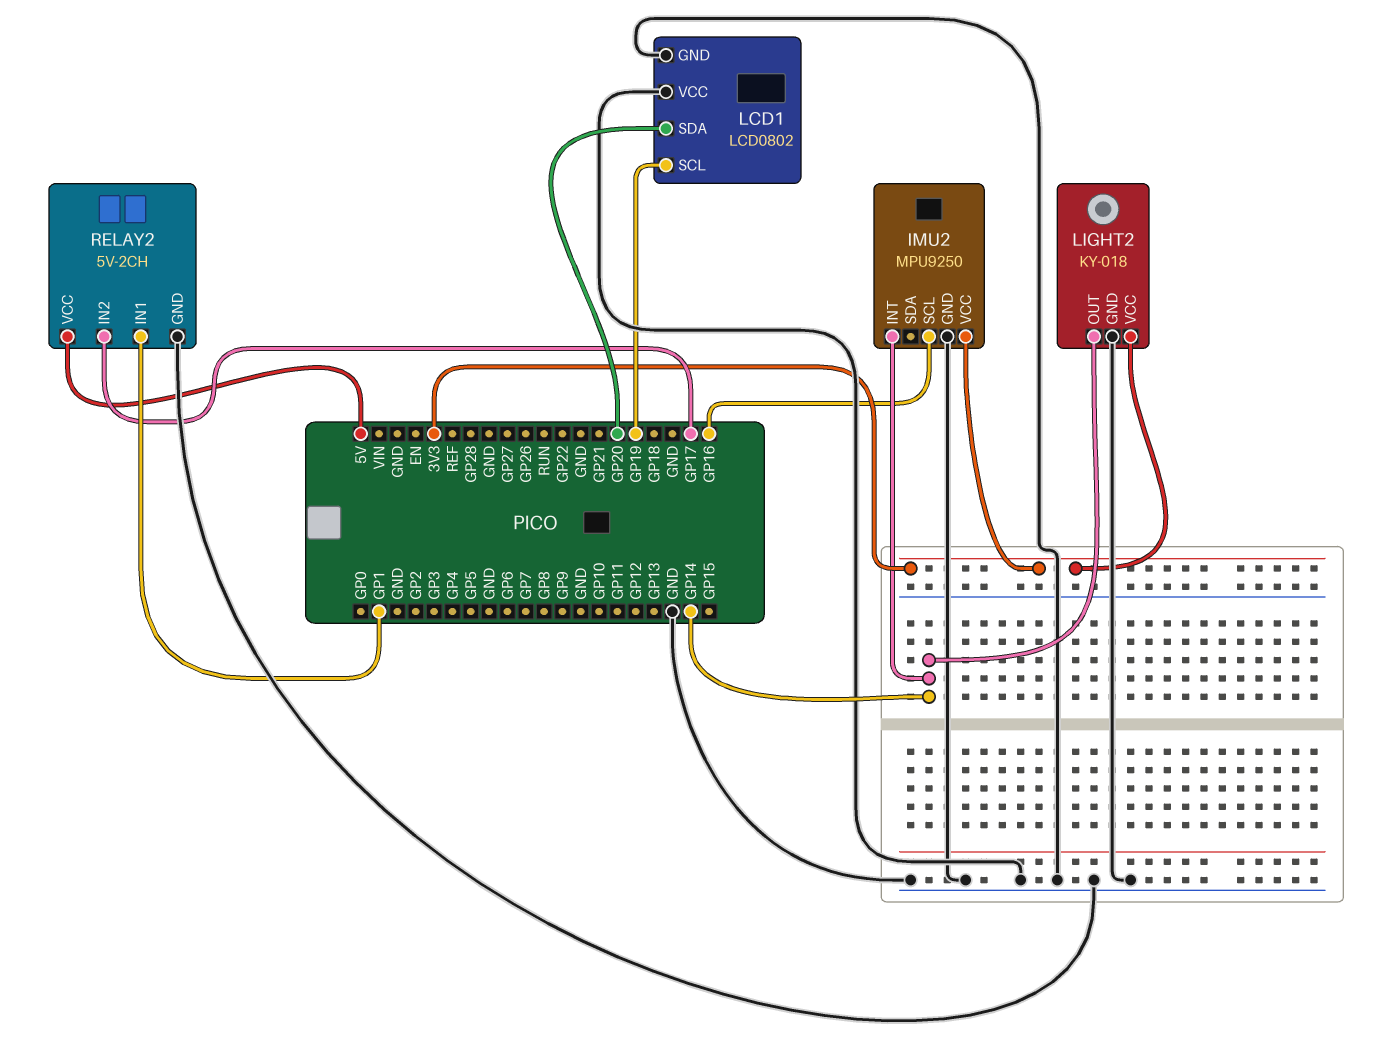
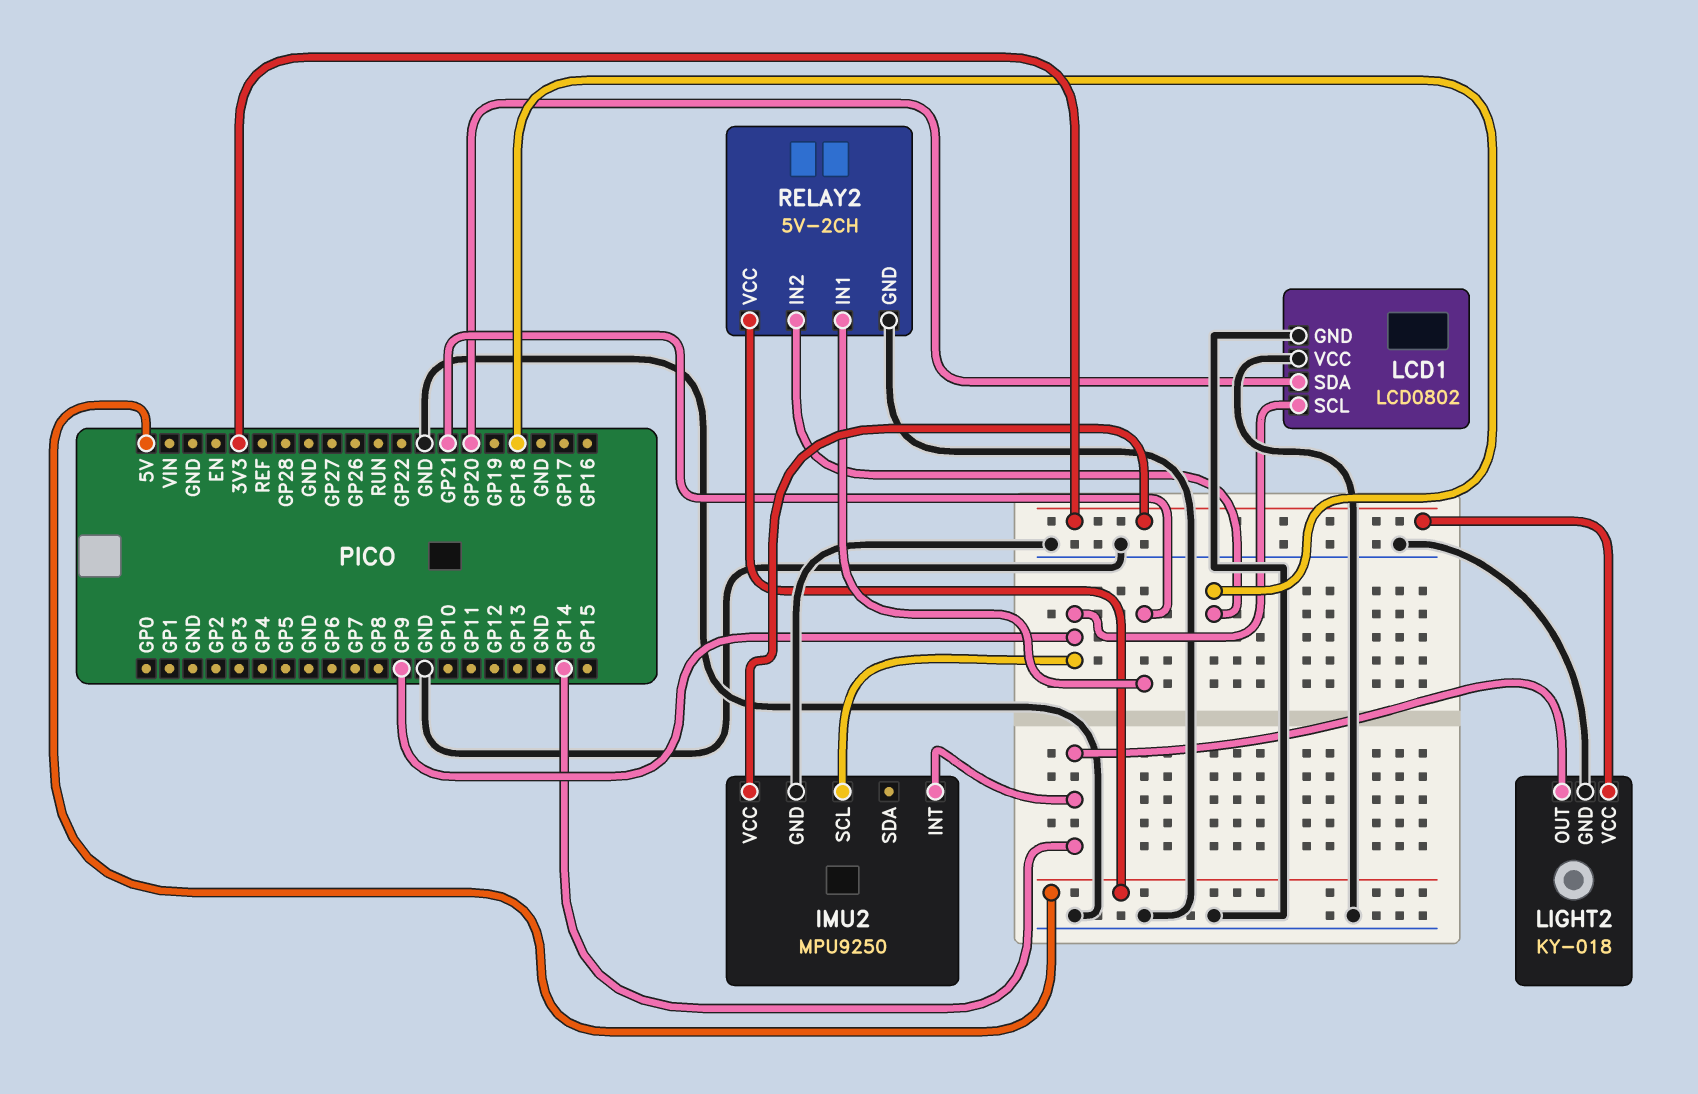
IMU2 pin SCL: GP16 -> GP9
LCD1 pin SCL: GP19 -> GP9
RELAY2 pin IN1: GP1 -> GP21
RELAY2 pin IN2: GP17 -> GP18

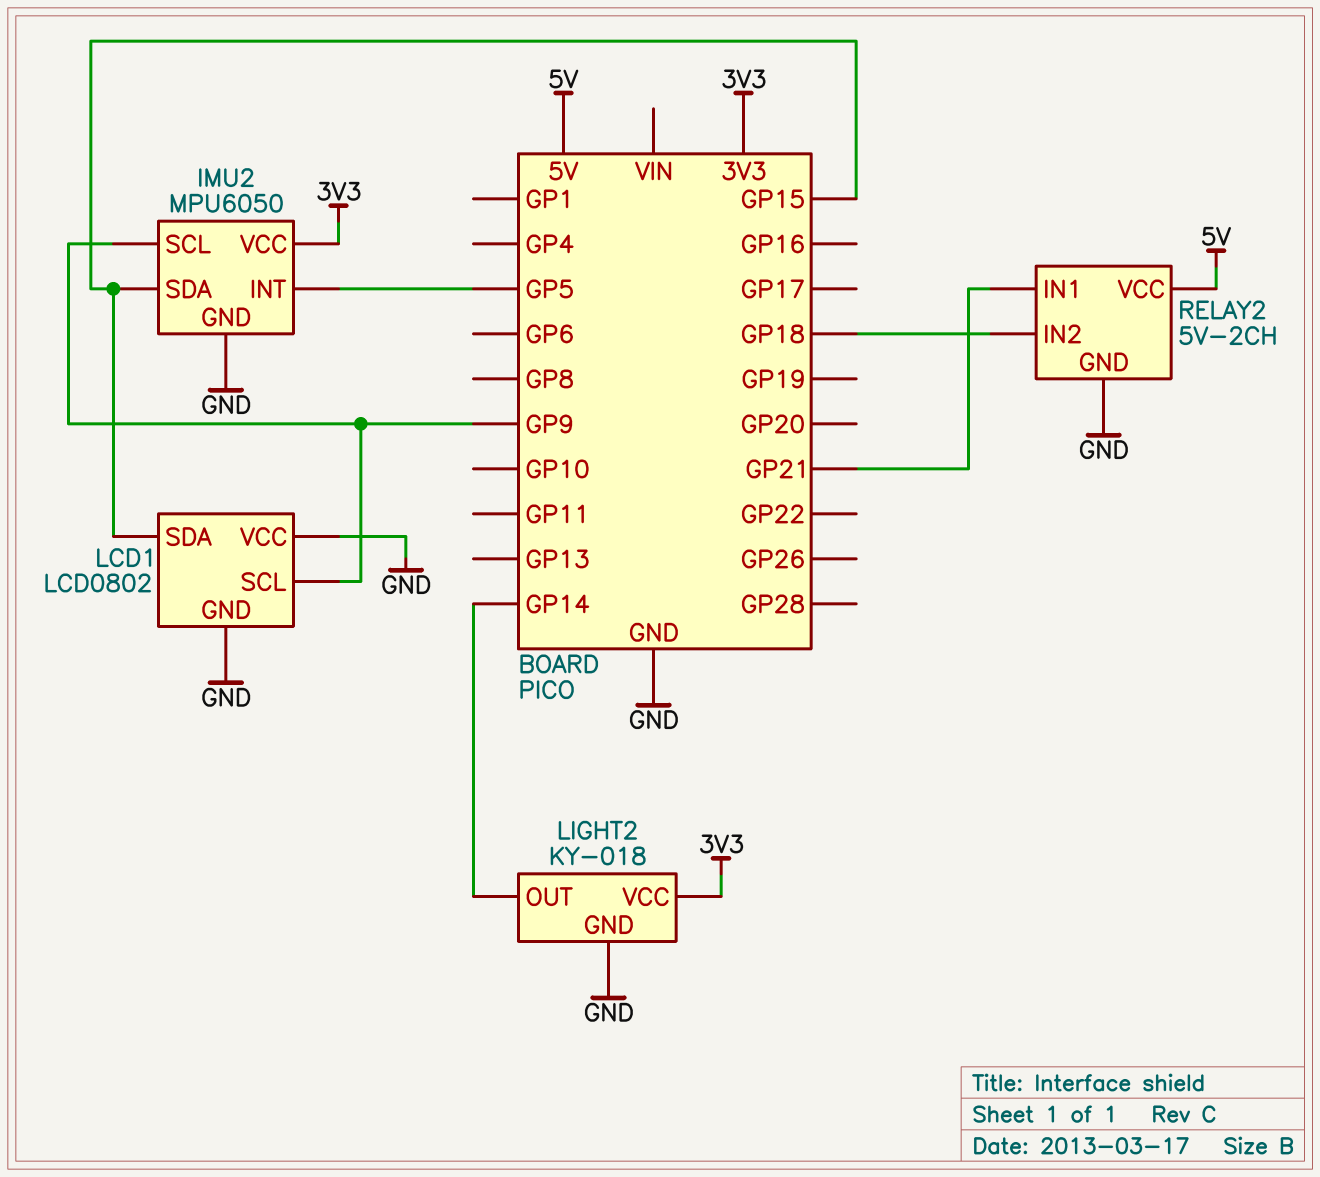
IMU2: MPU9250 -> MPU6050
IMU2 pin INT: GP14 -> GP5
IMU2 pin SDA: none -> GP15
LCD1 pin SDA: GP20 -> GP15

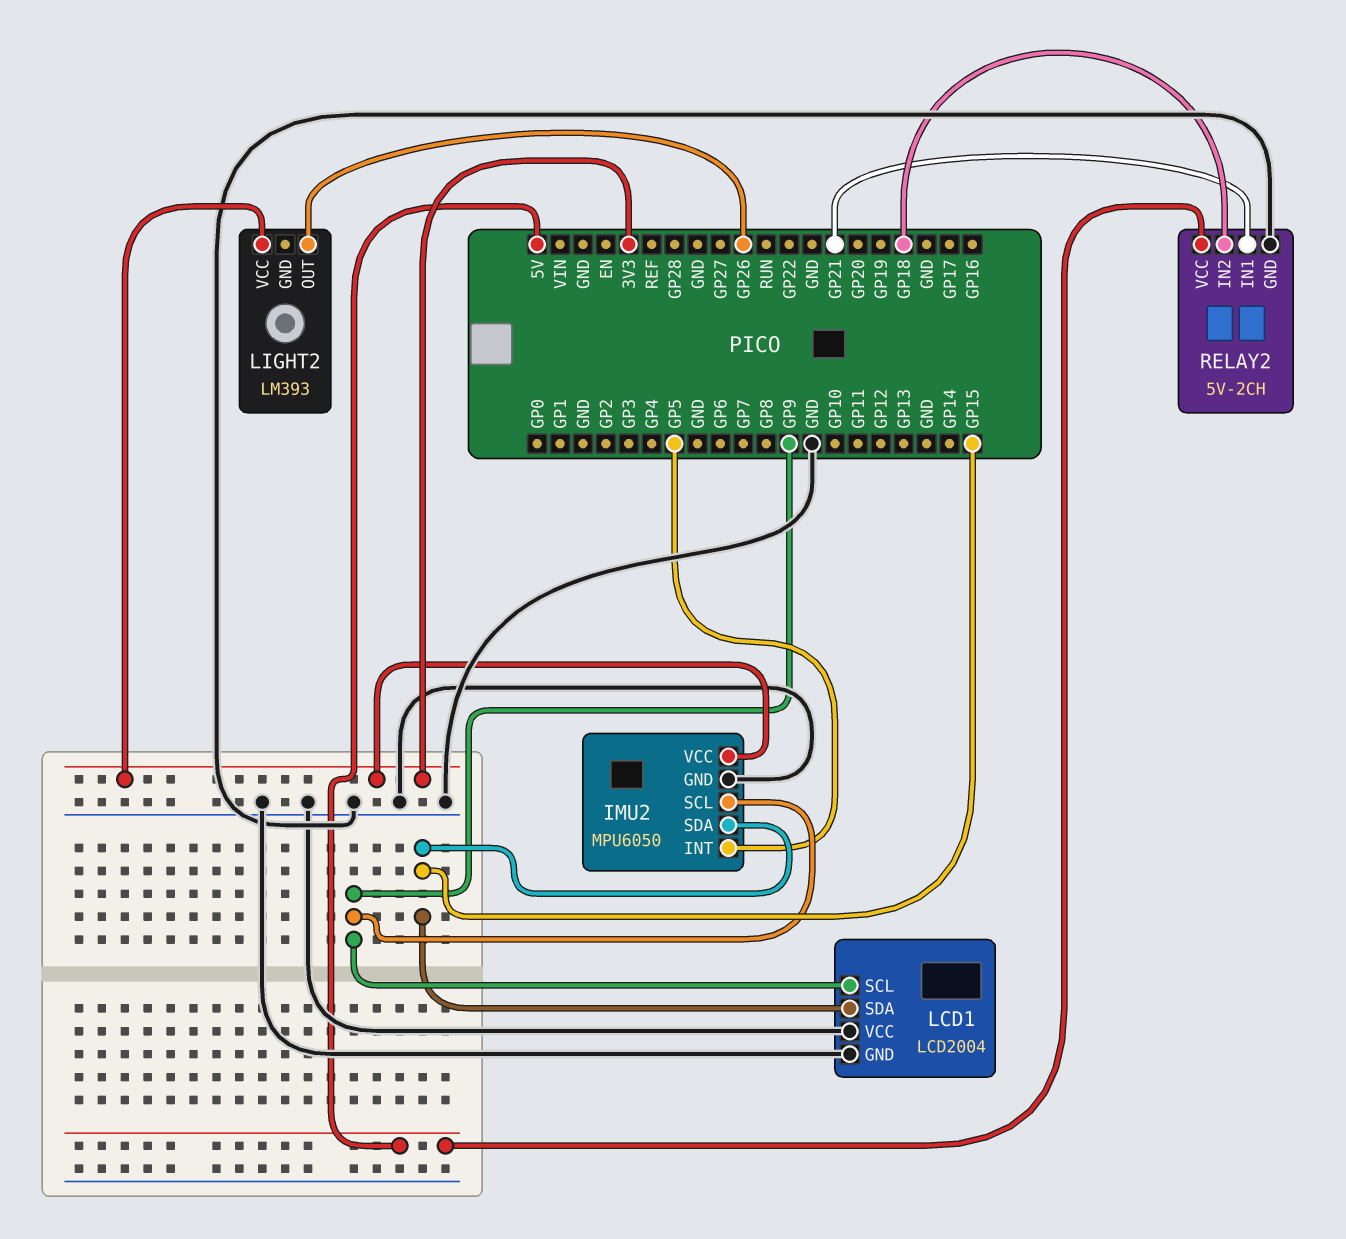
LCD1: LCD0802 -> LCD2004
LIGHT2: KY-018 -> LM393
LIGHT2 pin GND: GND -> none
LIGHT2 pin OUT: GP14 -> GP26

